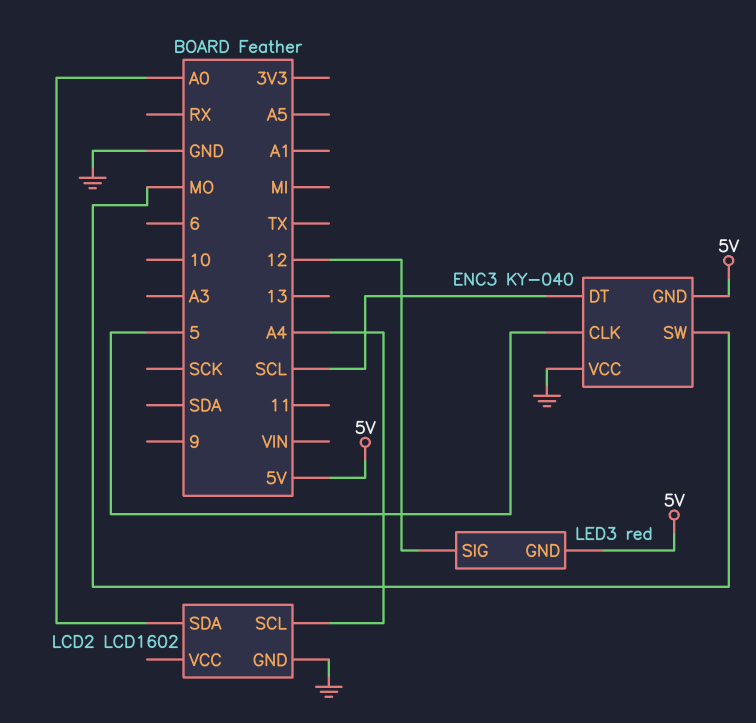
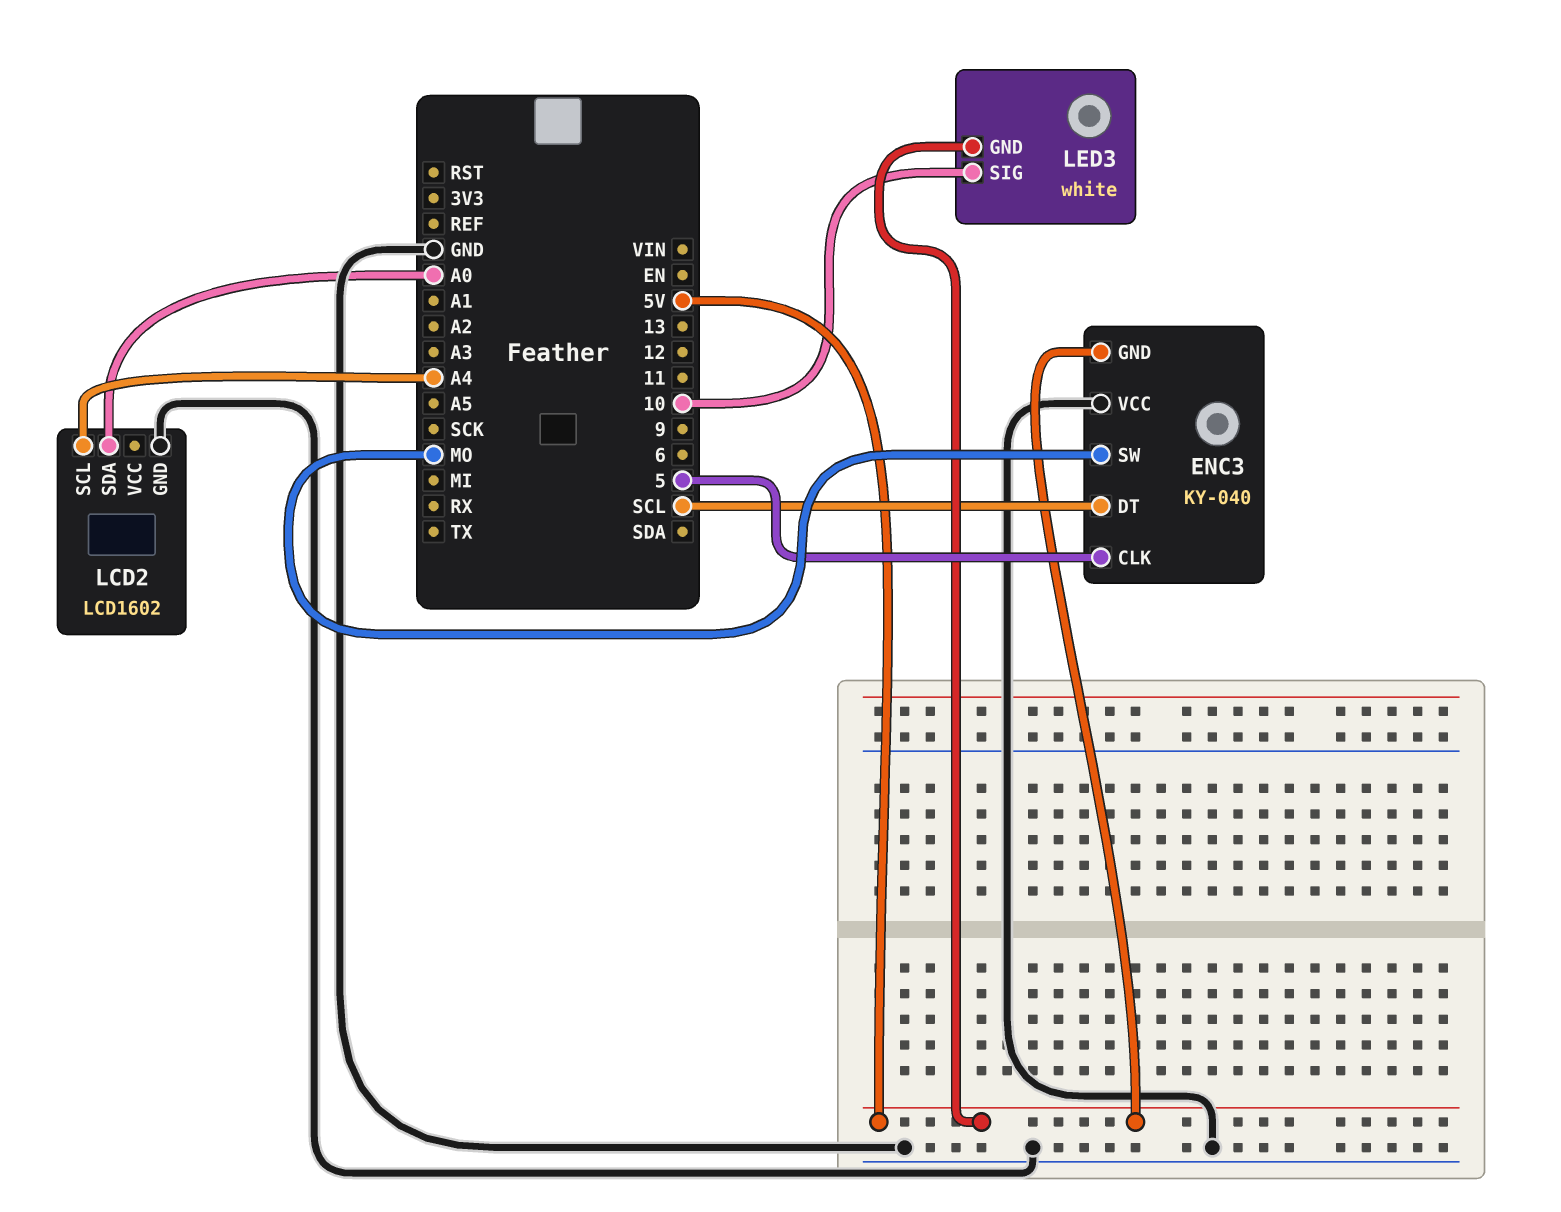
LED3: red -> white
LED3 pin SIG: 12 -> 10

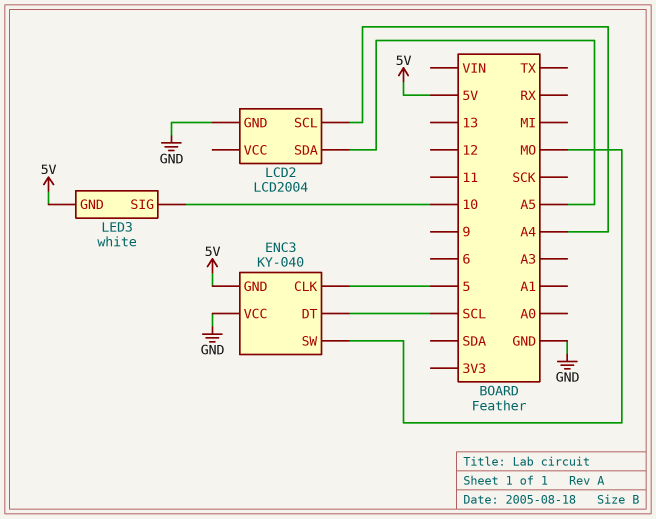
LCD2: LCD1602 -> LCD2004
LCD2 pin SDA: A0 -> A5

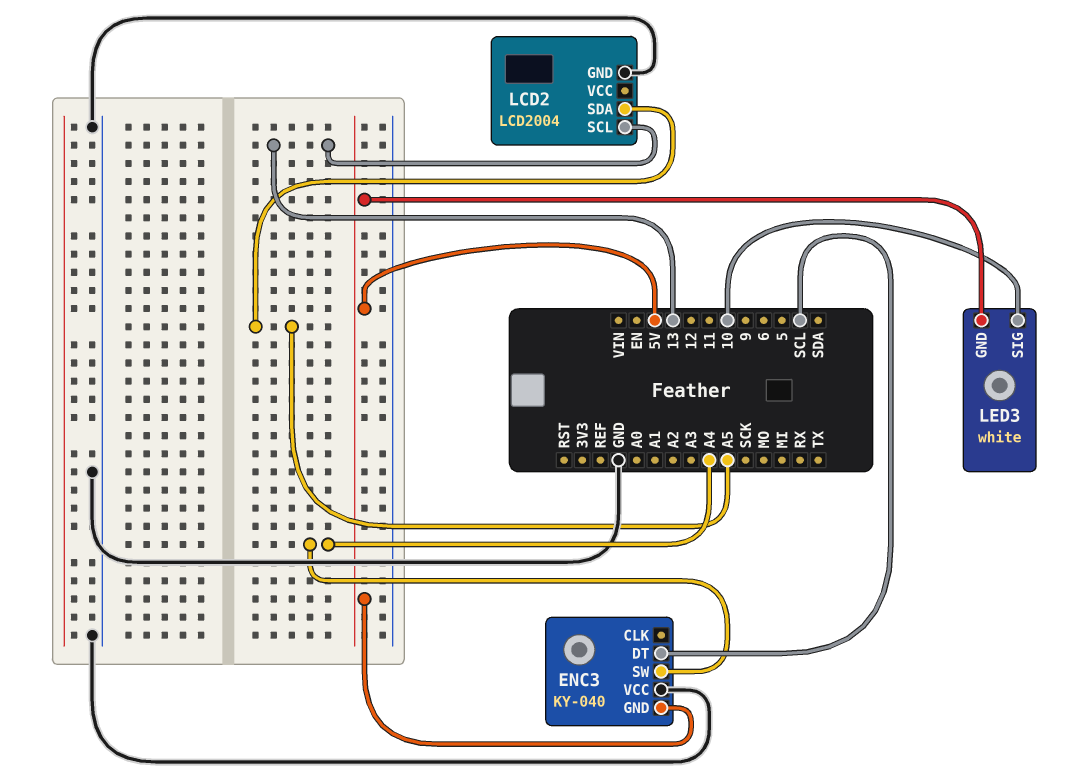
ENC3 pin CLK: 5 -> none
ENC3 pin SW: MO -> A4
LCD2 pin SCL: A4 -> 13

